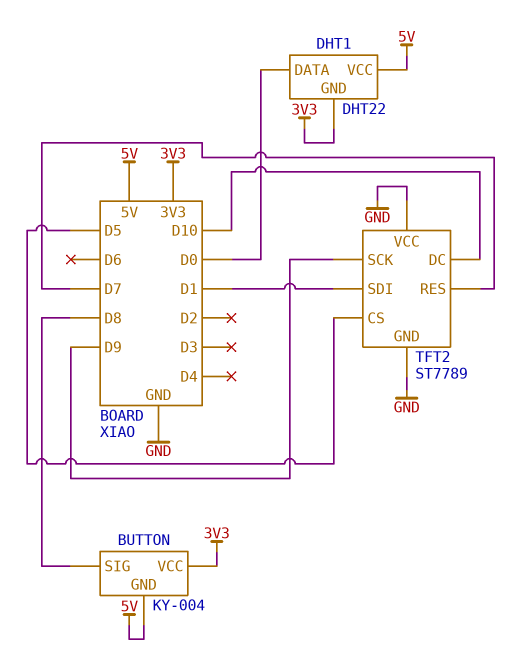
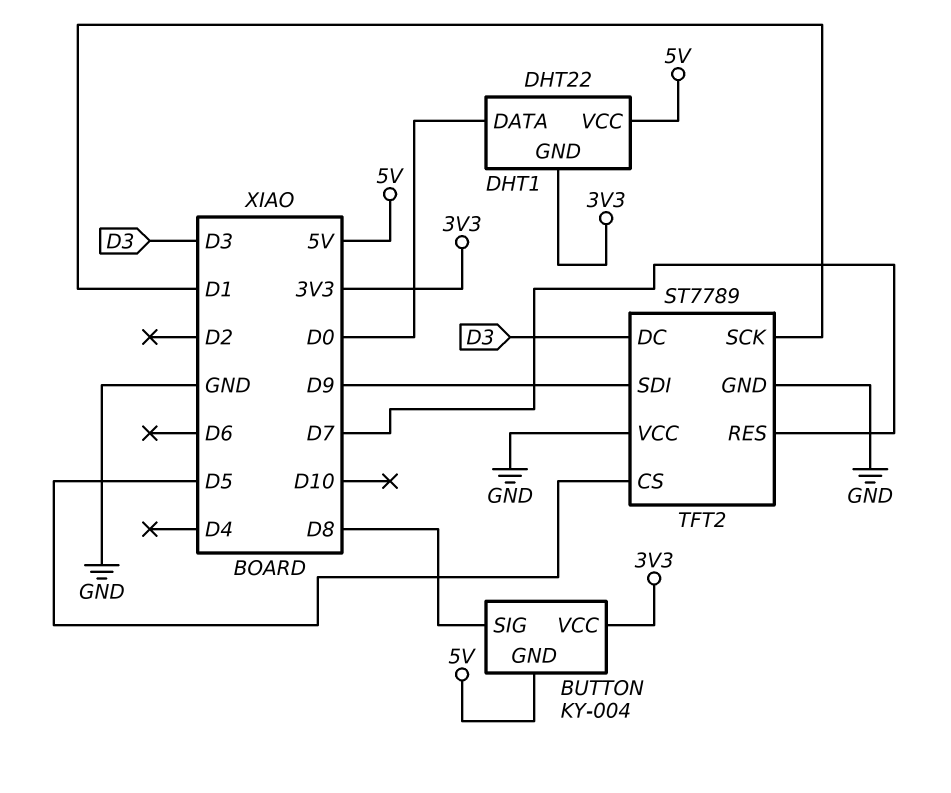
TFT2 pin DC: D10 -> D3
TFT2 pin SCK: D9 -> D1
TFT2 pin SDI: D1 -> D9

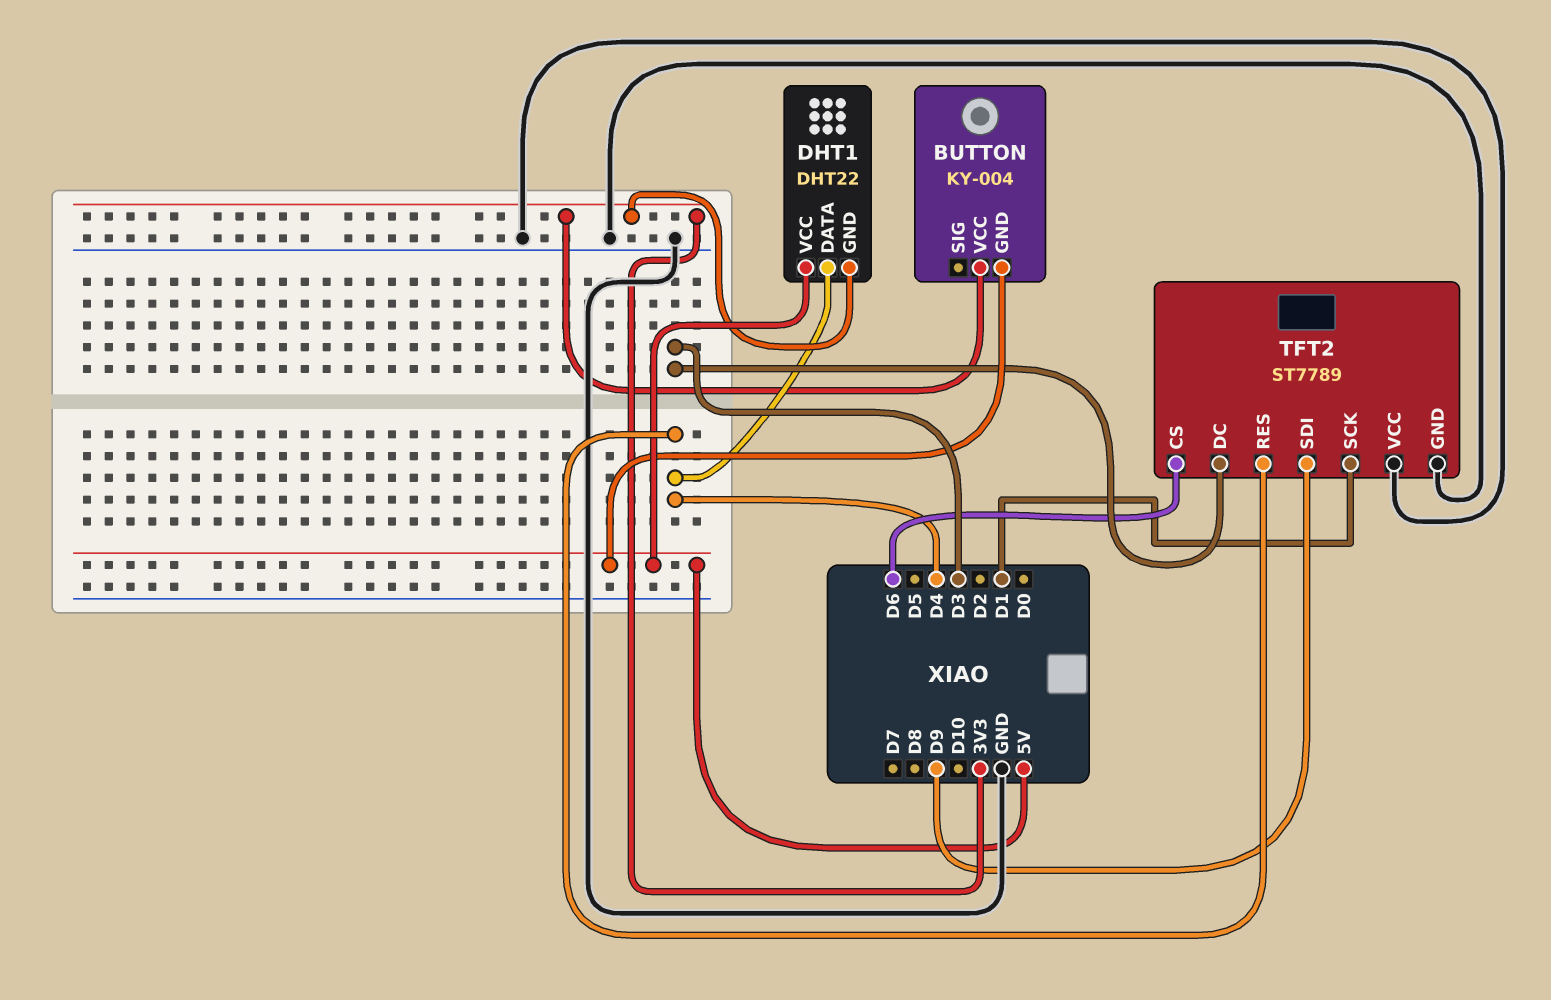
BUTTON pin SIG: D8 -> none
DHT1 pin DATA: D0 -> D4
TFT2 pin CS: D5 -> D6
TFT2 pin RES: D7 -> D4

